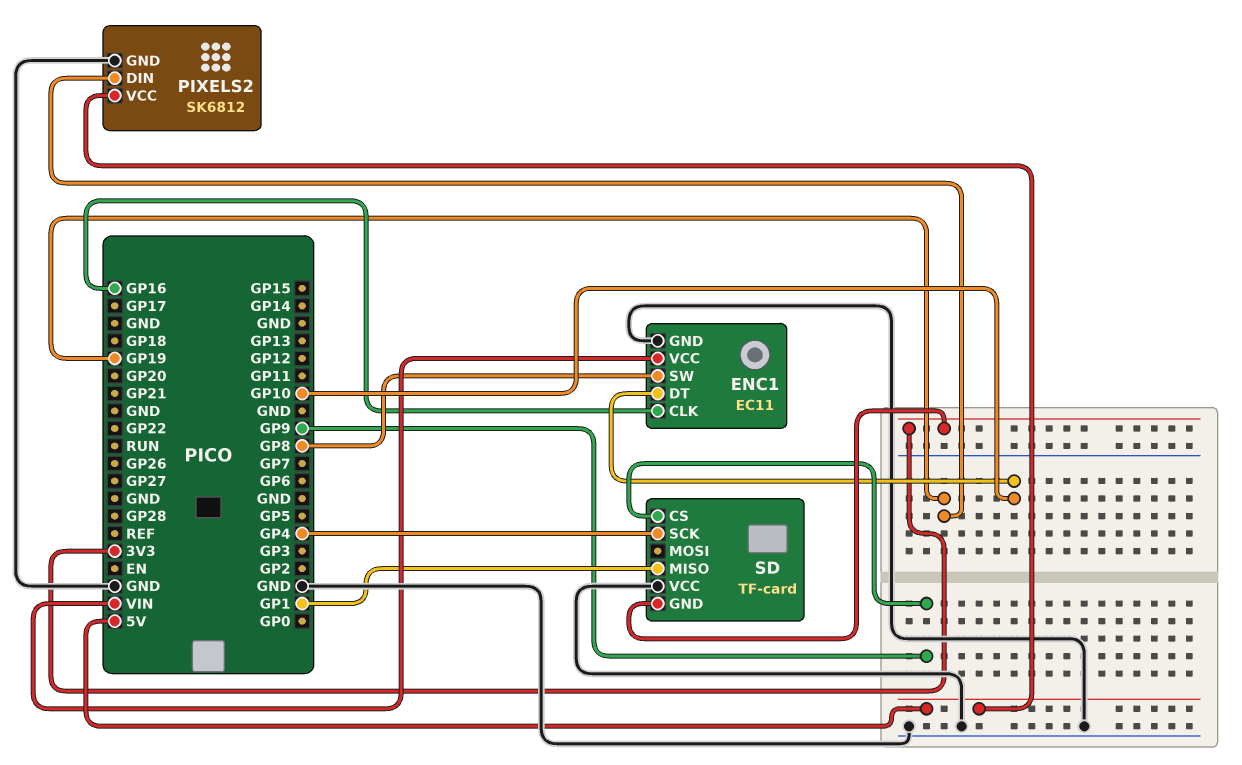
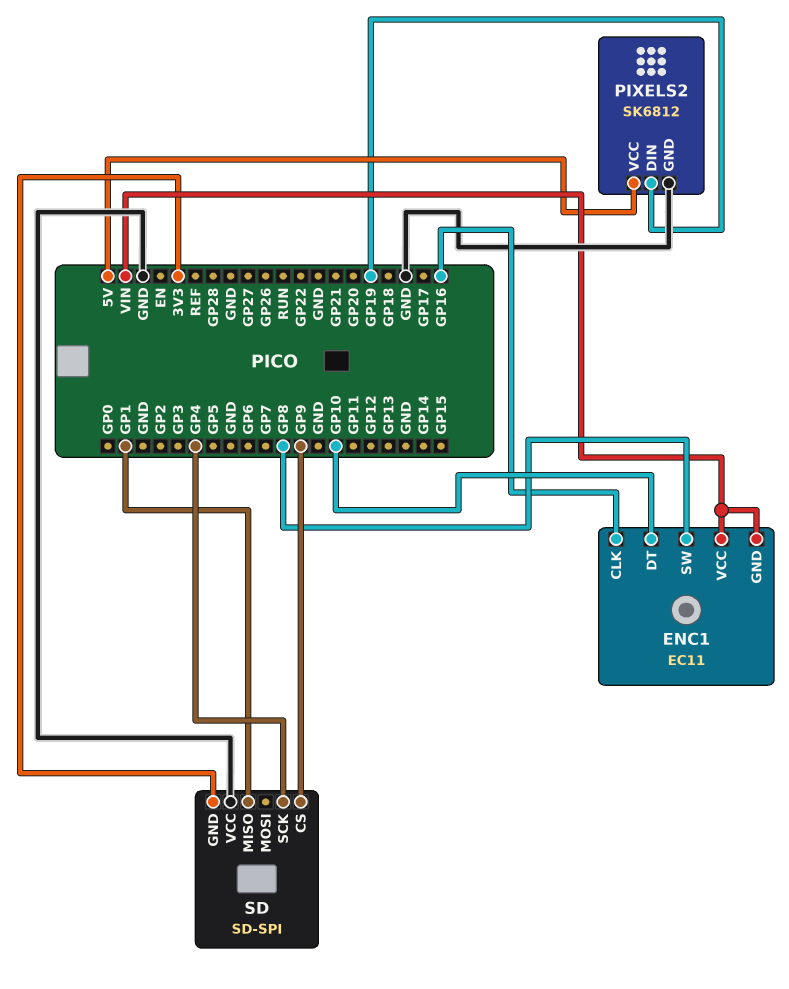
ENC1 pin GND: GND -> VIN
SD: TF-card -> SD-SPI

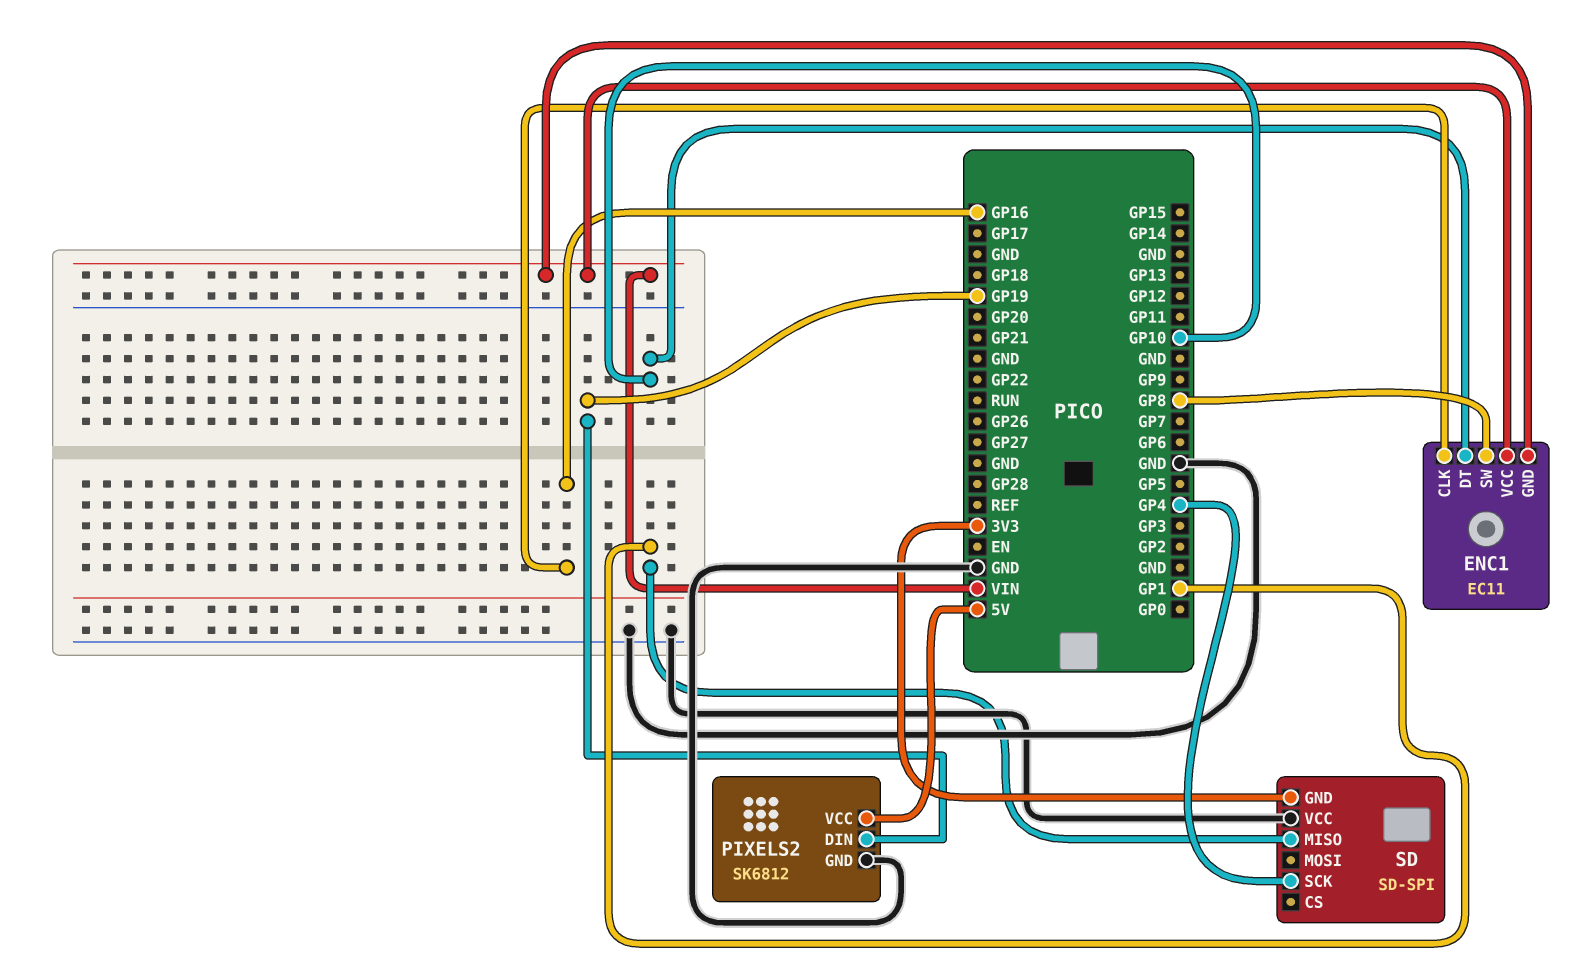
SD pin CS: GP9 -> none

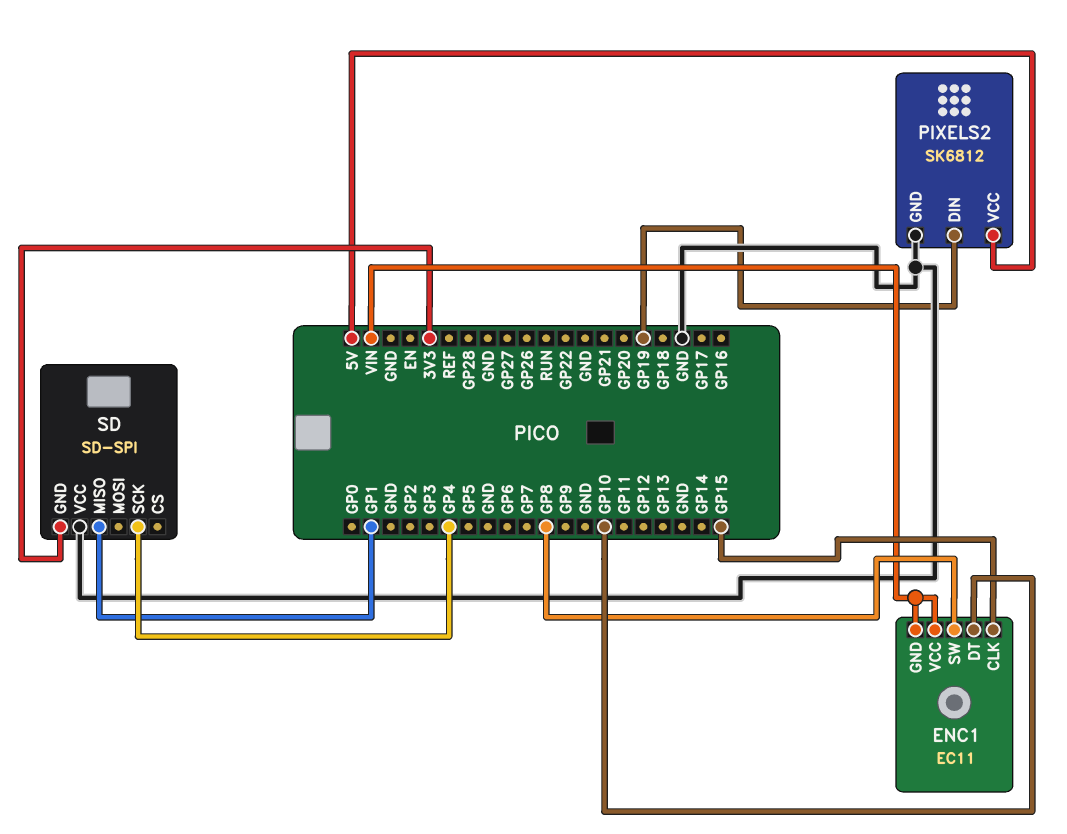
ENC1 pin CLK: GP16 -> GP15

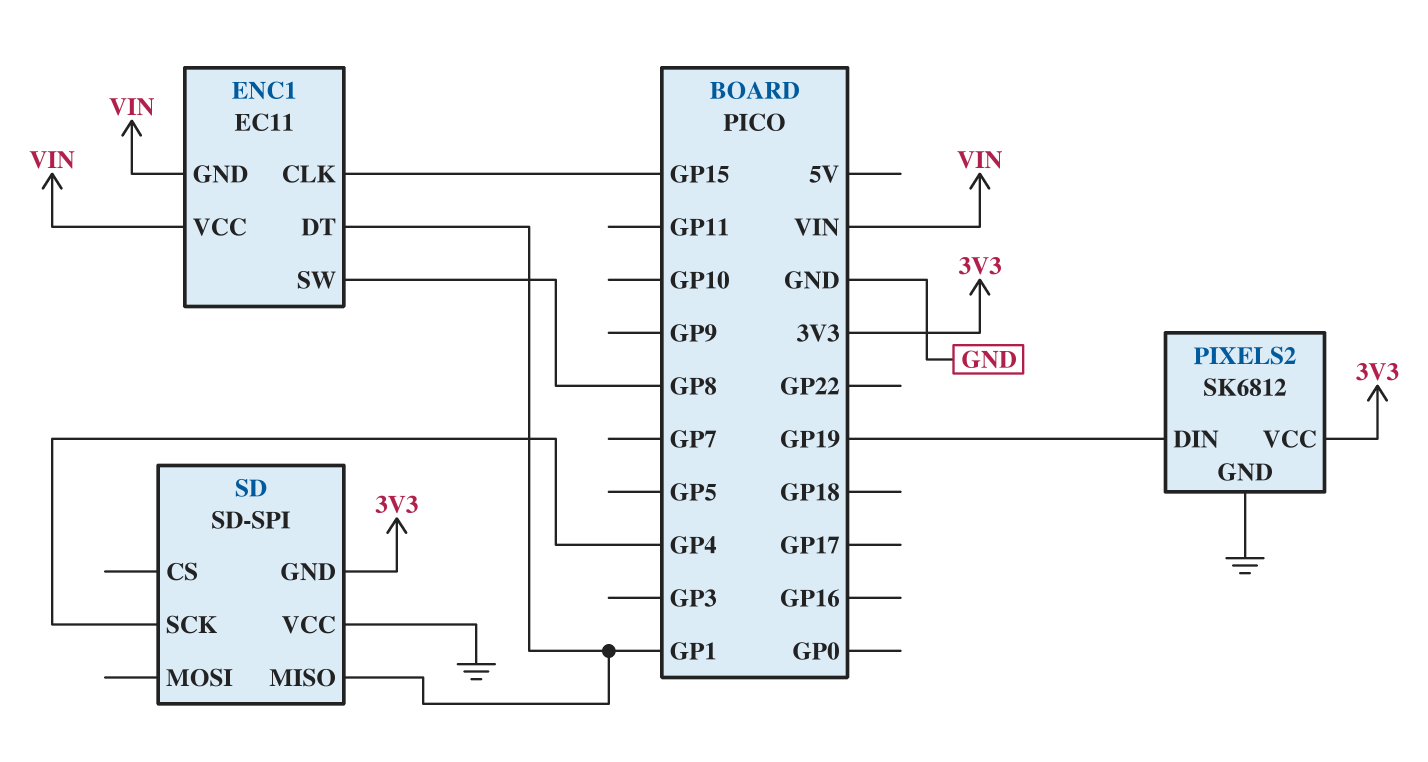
ENC1 pin DT: GP10 -> GP1
PIXELS2 pin VCC: 5V -> 3V3

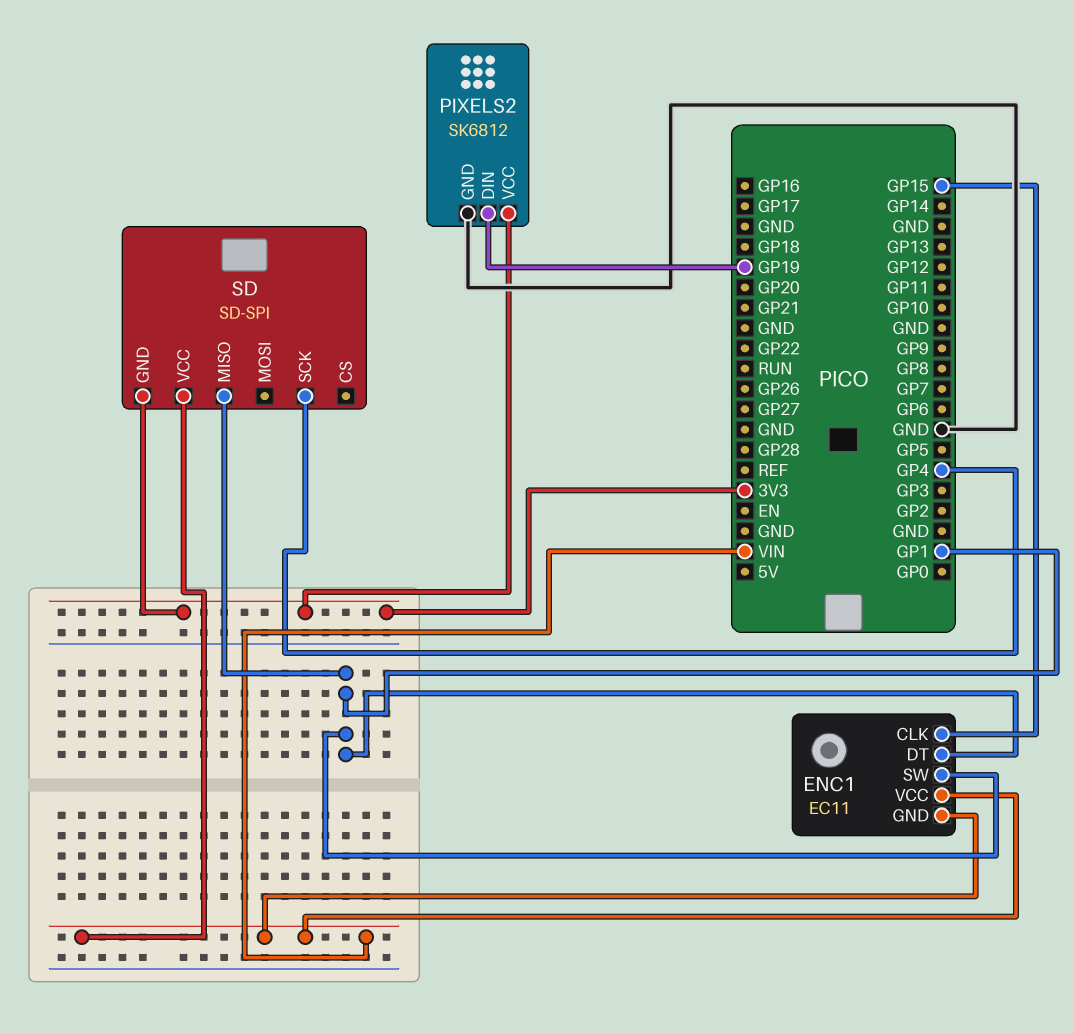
ENC1 pin SW: GP8 -> GP1
SD pin VCC: GND -> VIN

